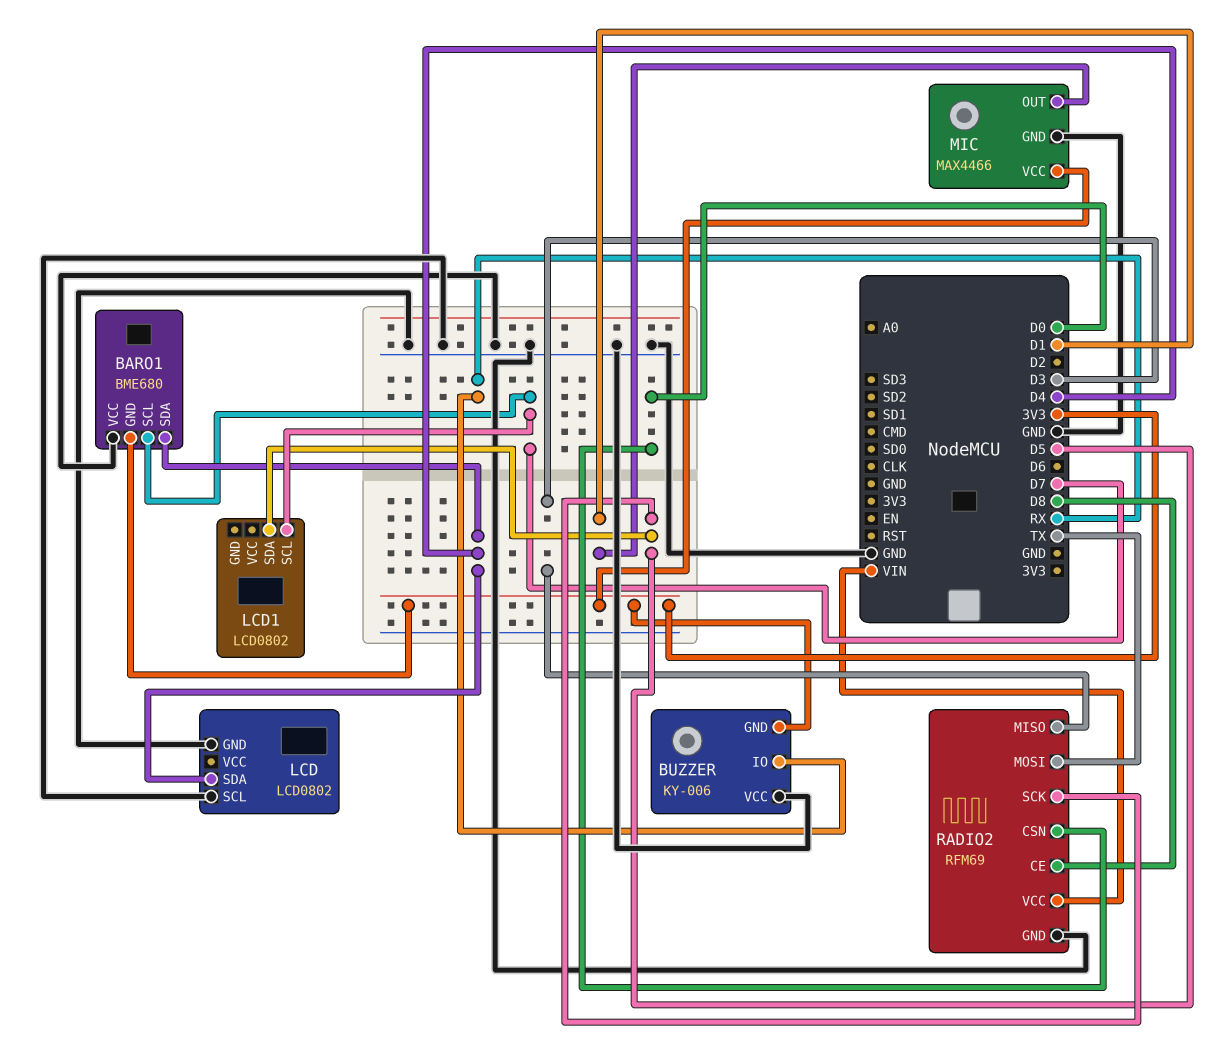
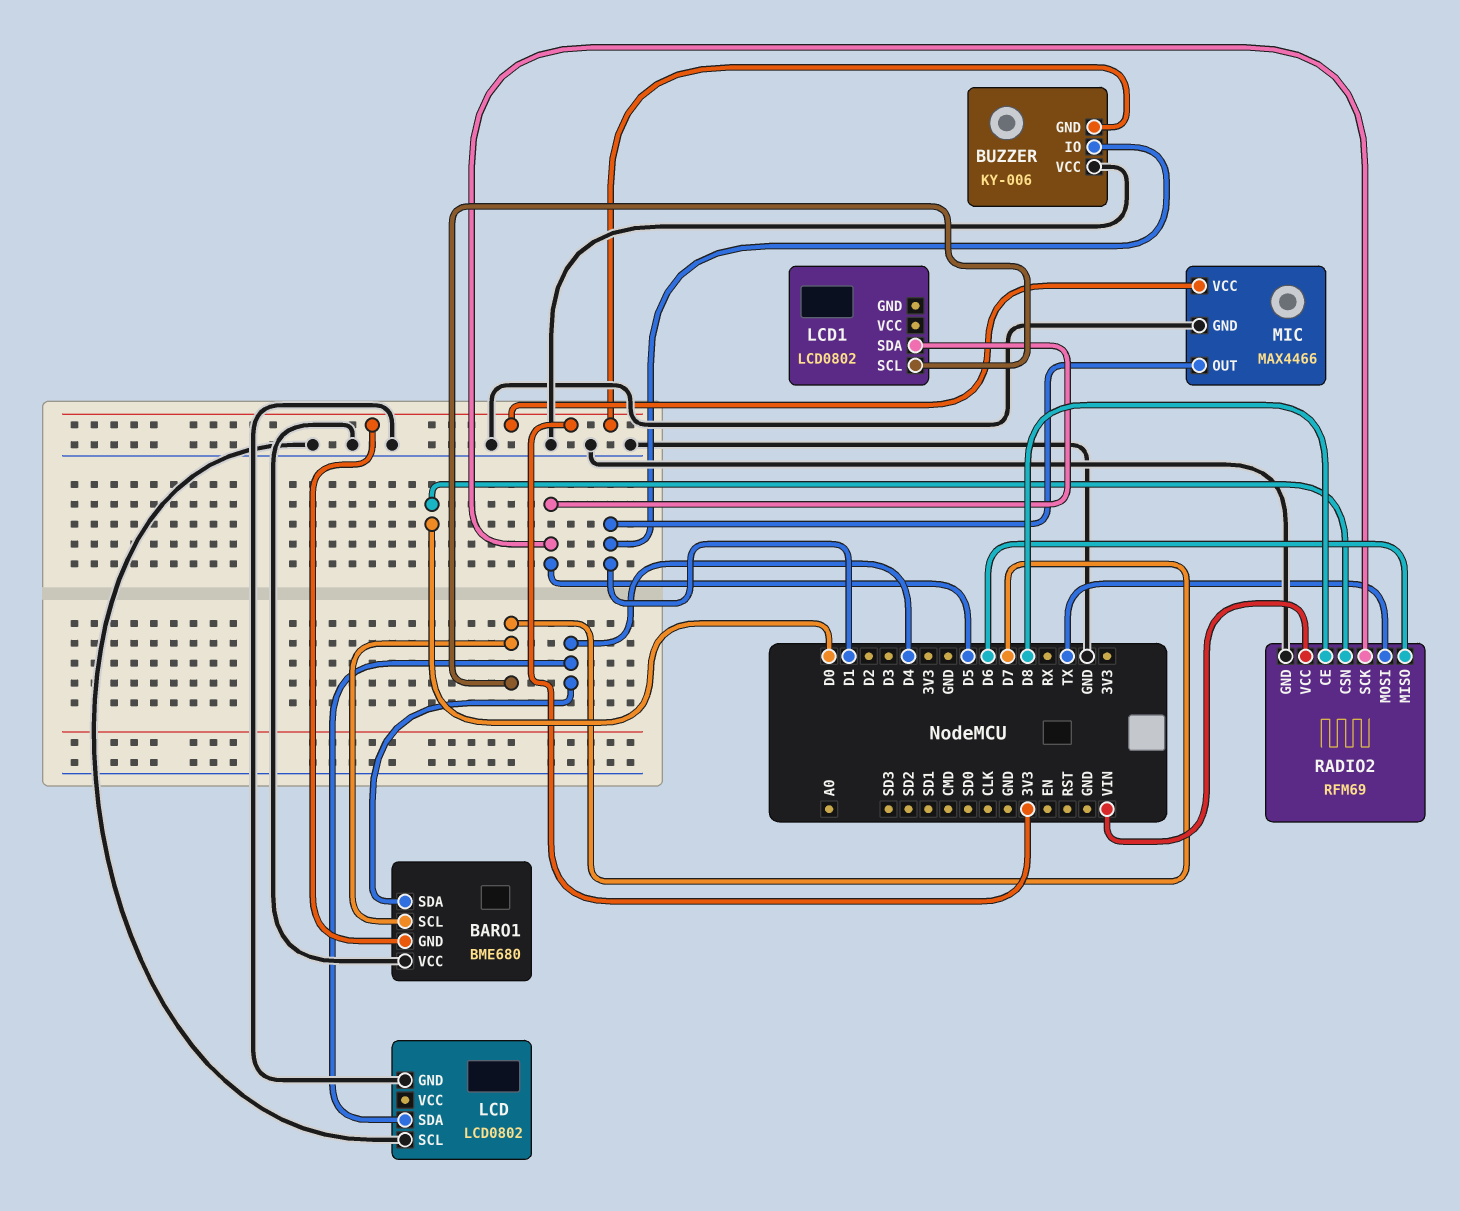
BUZZER pin IO: RX -> D1
RADIO2 pin MISO: D3 -> D6

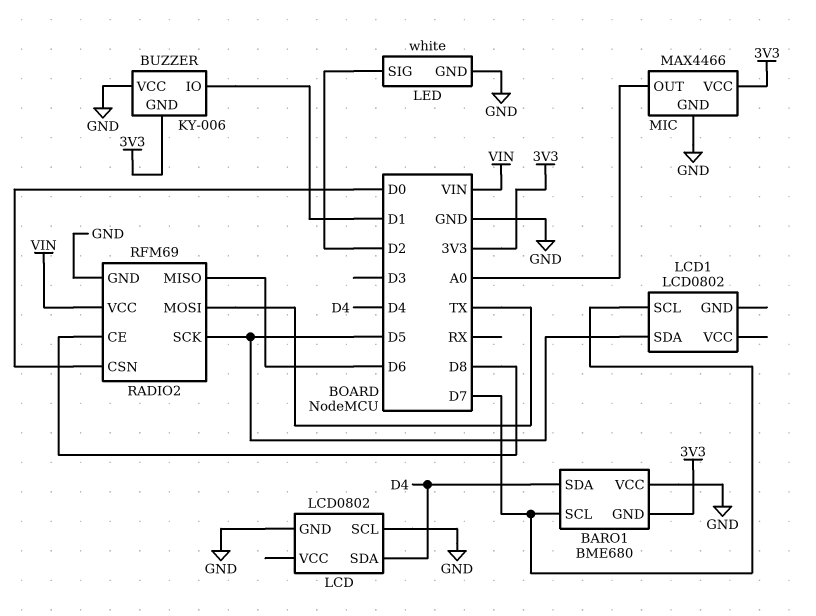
LED: none -> white
LED pin GND: none -> GND
LED pin SIG: none -> D2
MIC pin OUT: D1 -> A0

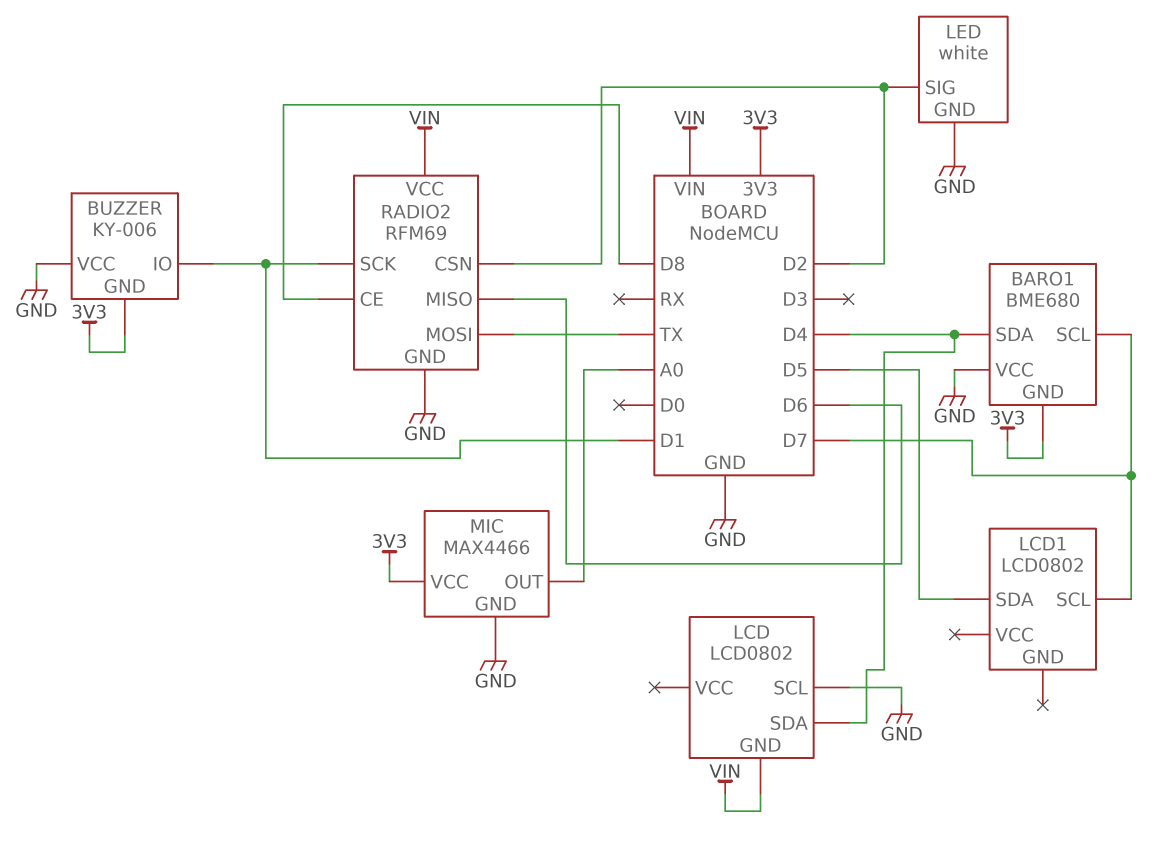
LCD pin GND: GND -> VIN
RADIO2 pin CSN: D0 -> D2
RADIO2 pin SCK: D5 -> D1

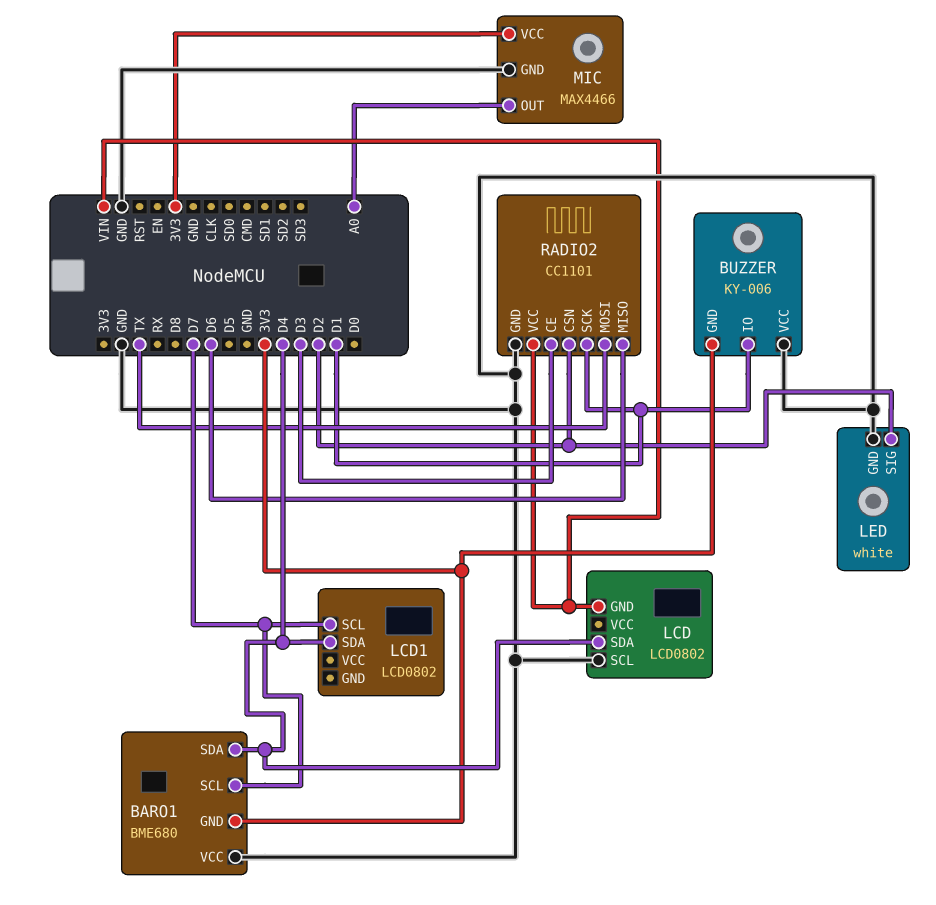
LCD1 pin SDA: D5 -> D4
RADIO2: RFM69 -> CC1101
RADIO2 pin CE: D8 -> D3

